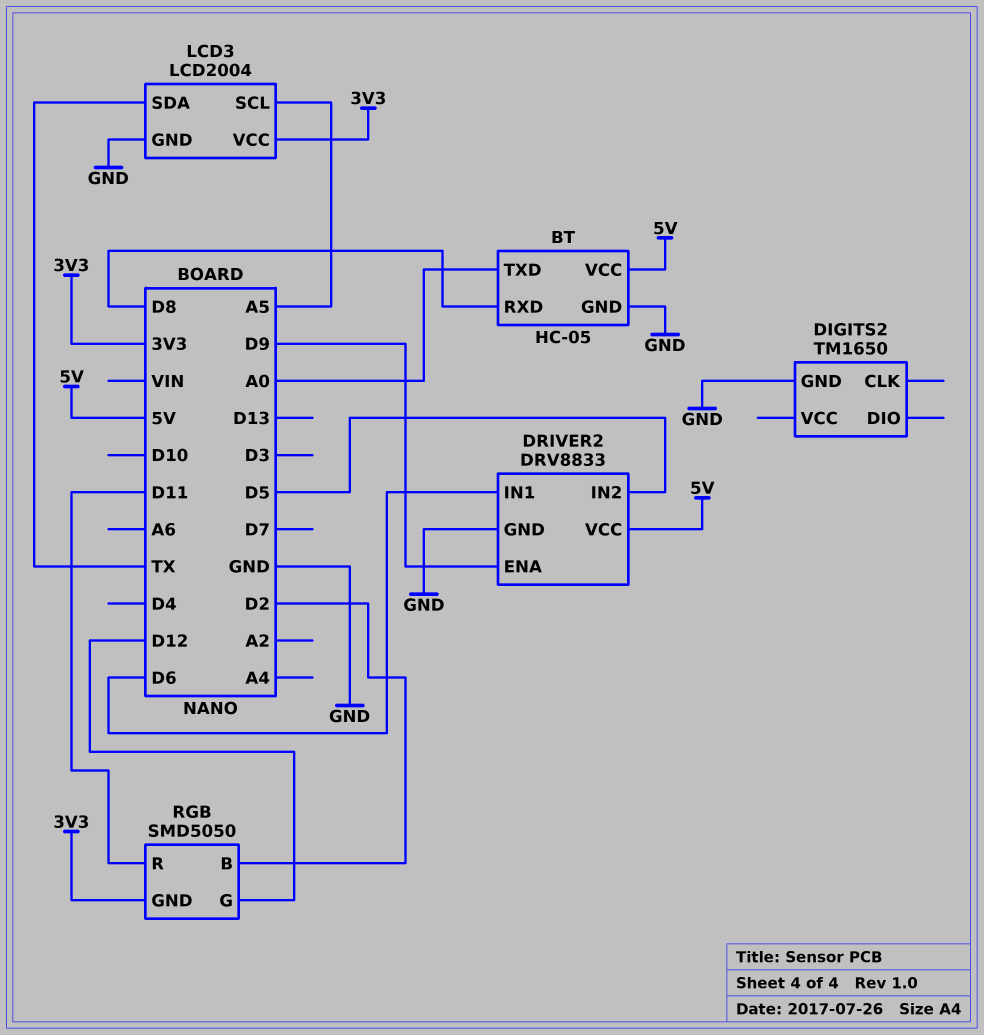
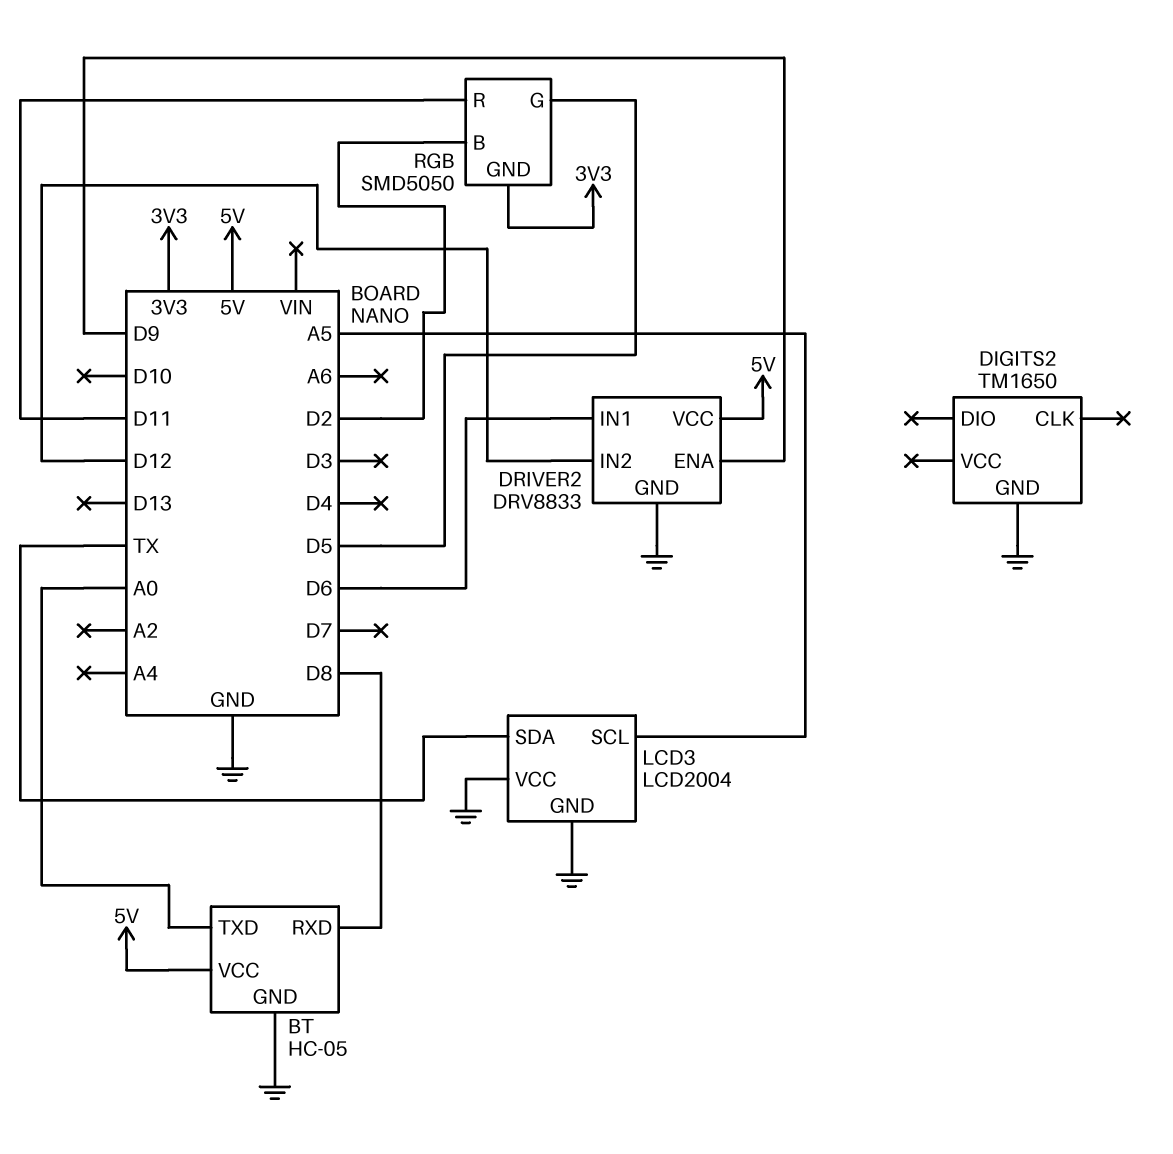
DRIVER2 pin IN2: D5 -> D12
LCD3 pin VCC: 3V3 -> GND
RGB pin G: D12 -> D5

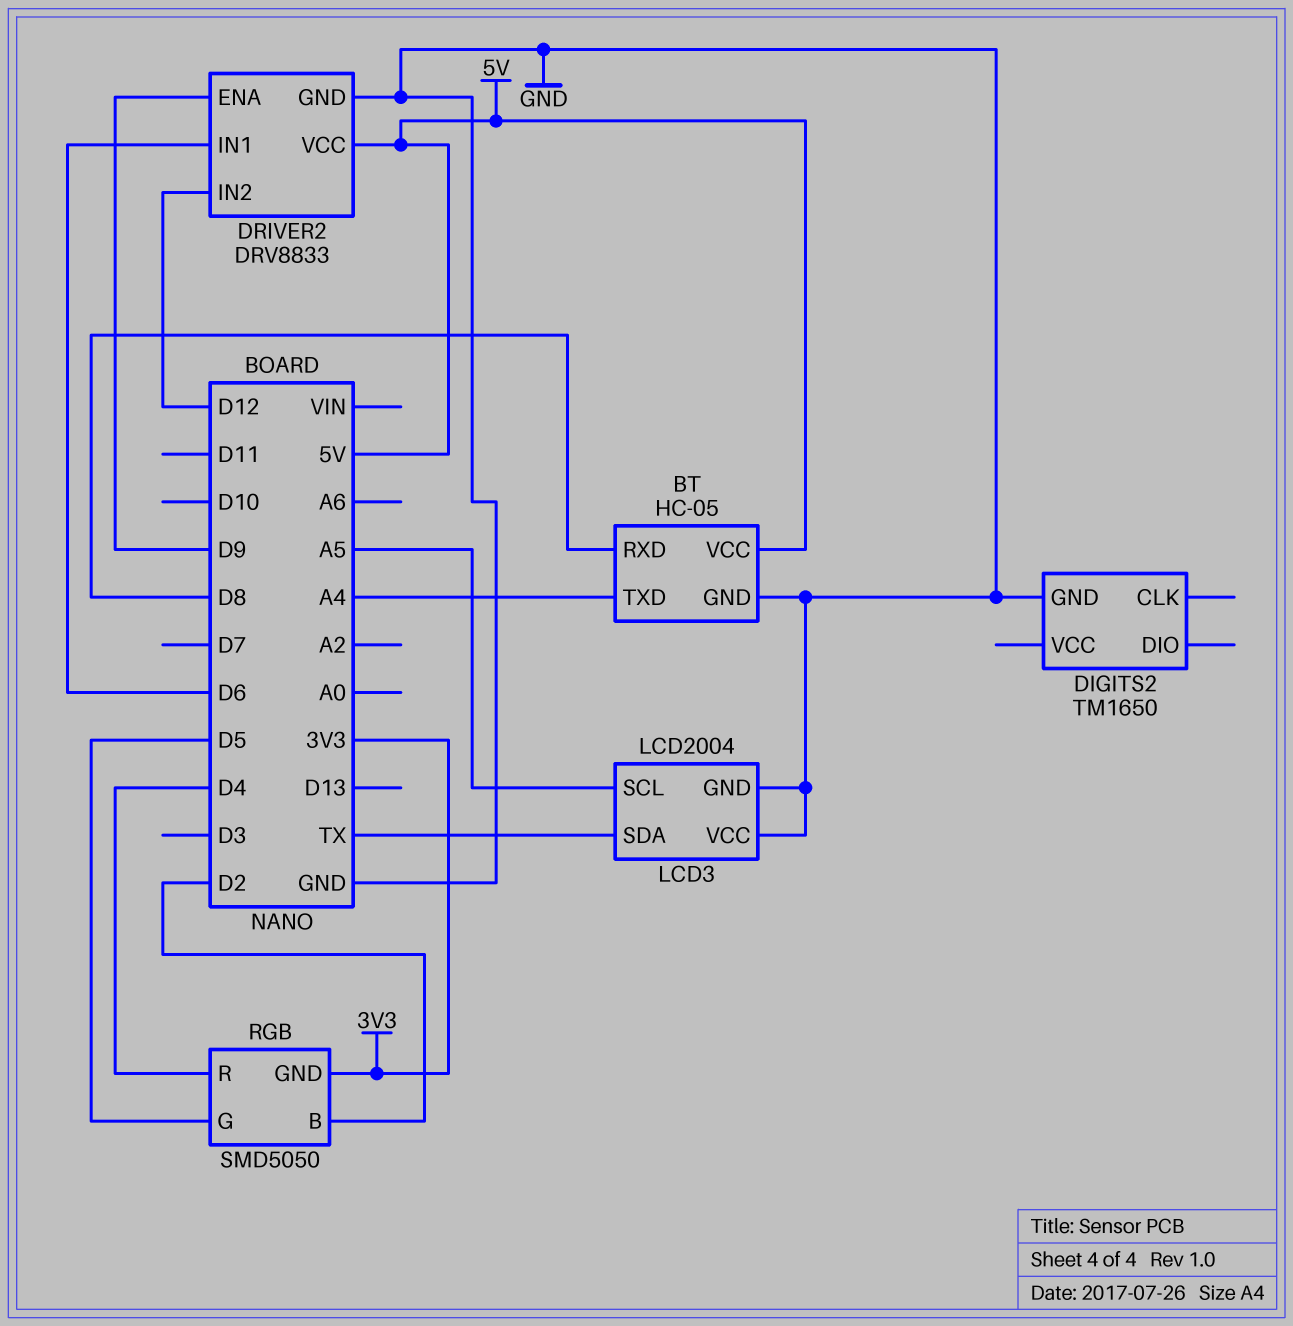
BT pin TXD: A0 -> A4
RGB pin R: D11 -> D4

